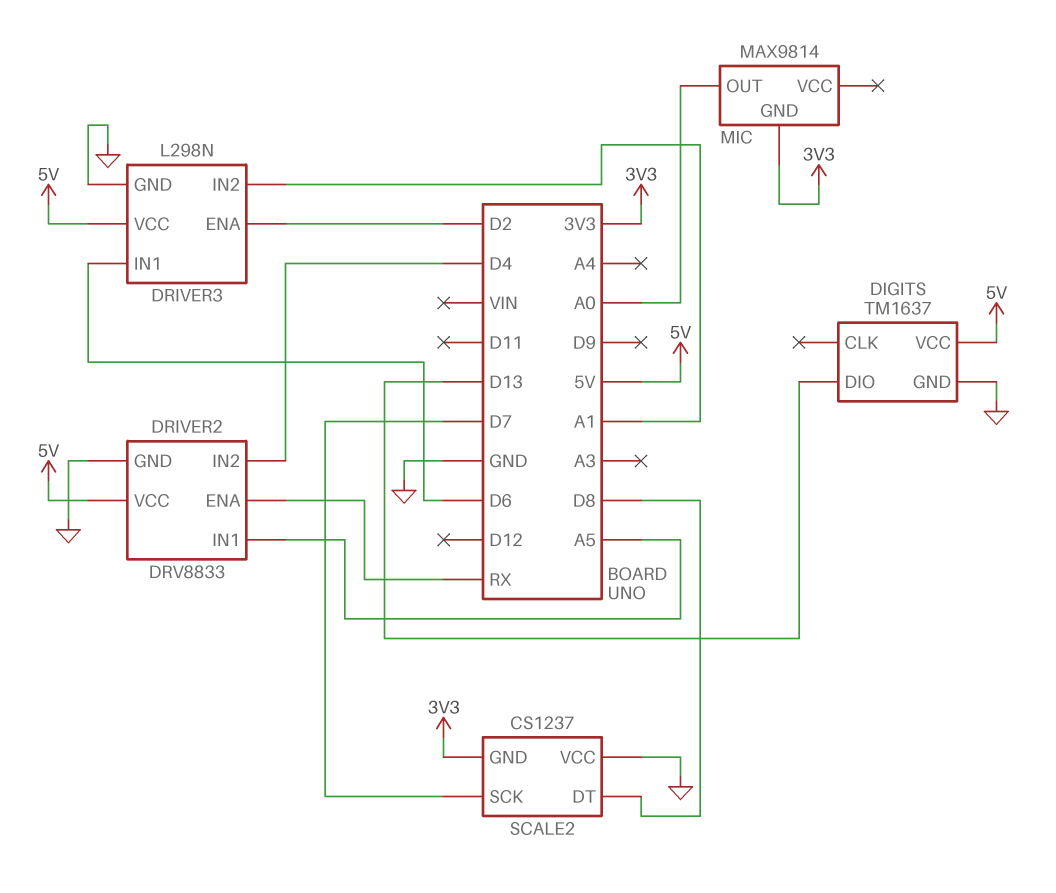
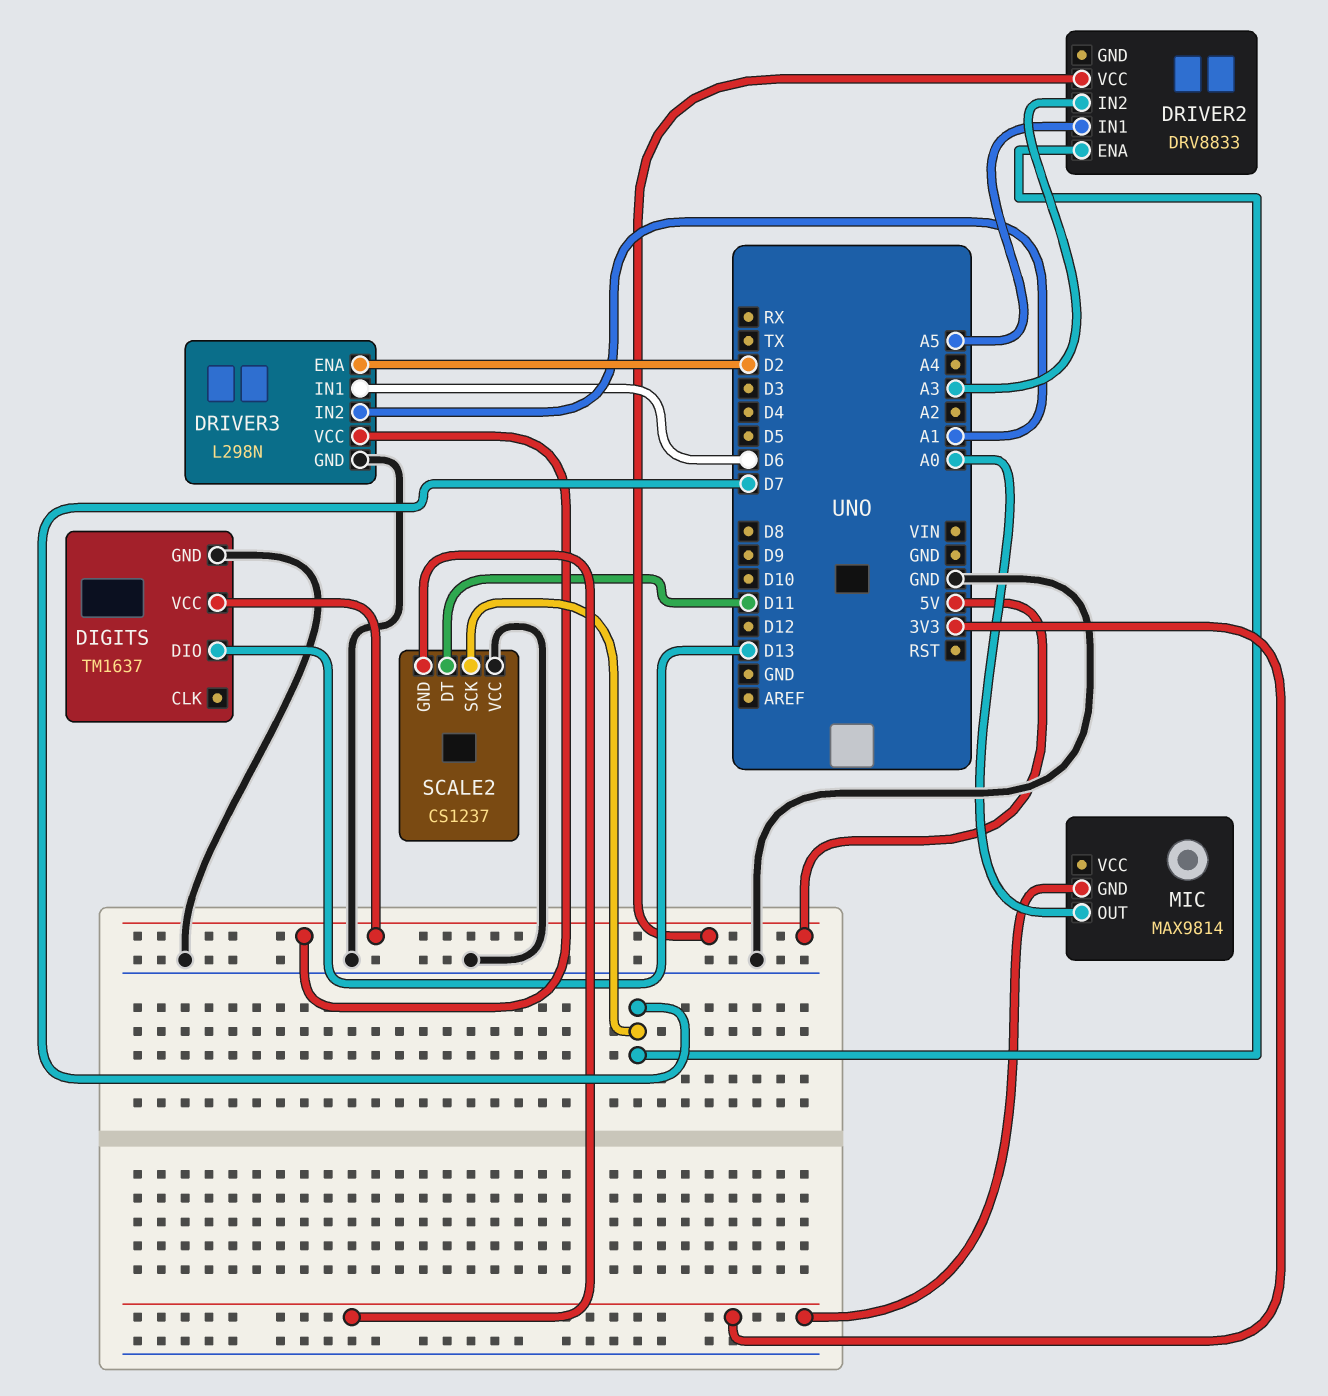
DRIVER2 pin ENA: RX -> D7
DRIVER2 pin GND: GND -> none
DRIVER2 pin IN2: D4 -> A3
SCALE2 pin DT: D8 -> D11

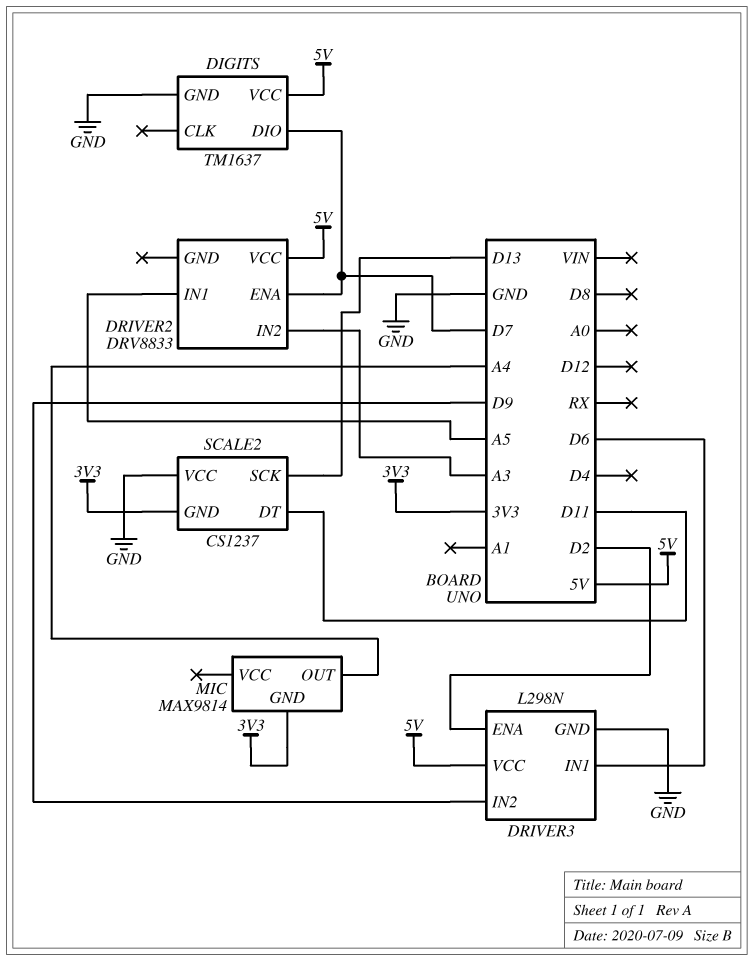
DIGITS pin DIO: D13 -> D7
DRIVER3 pin IN2: A1 -> D9
MIC pin OUT: A0 -> A4
SCALE2 pin SCK: D7 -> D13

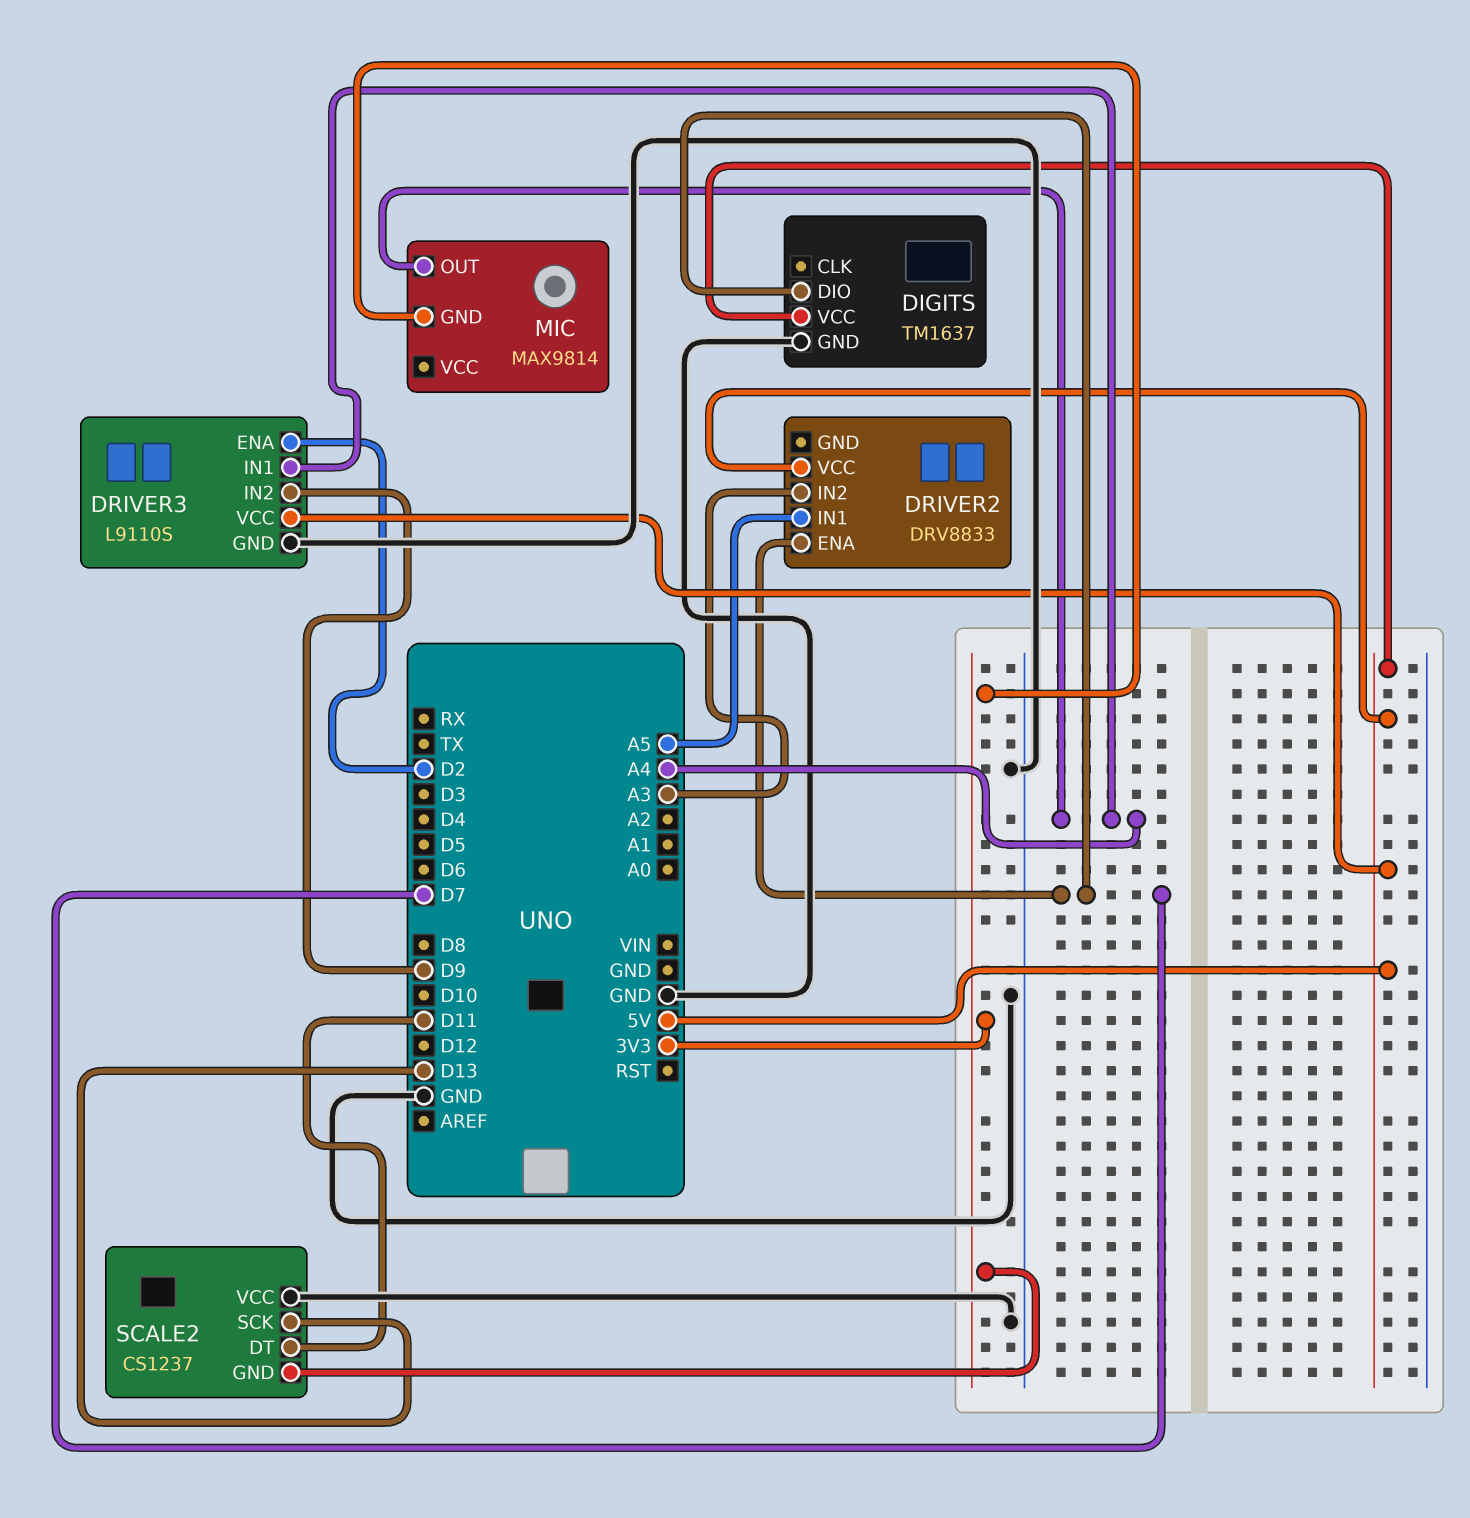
DRIVER3: L298N -> L9110S
DRIVER3 pin IN1: D6 -> A4

